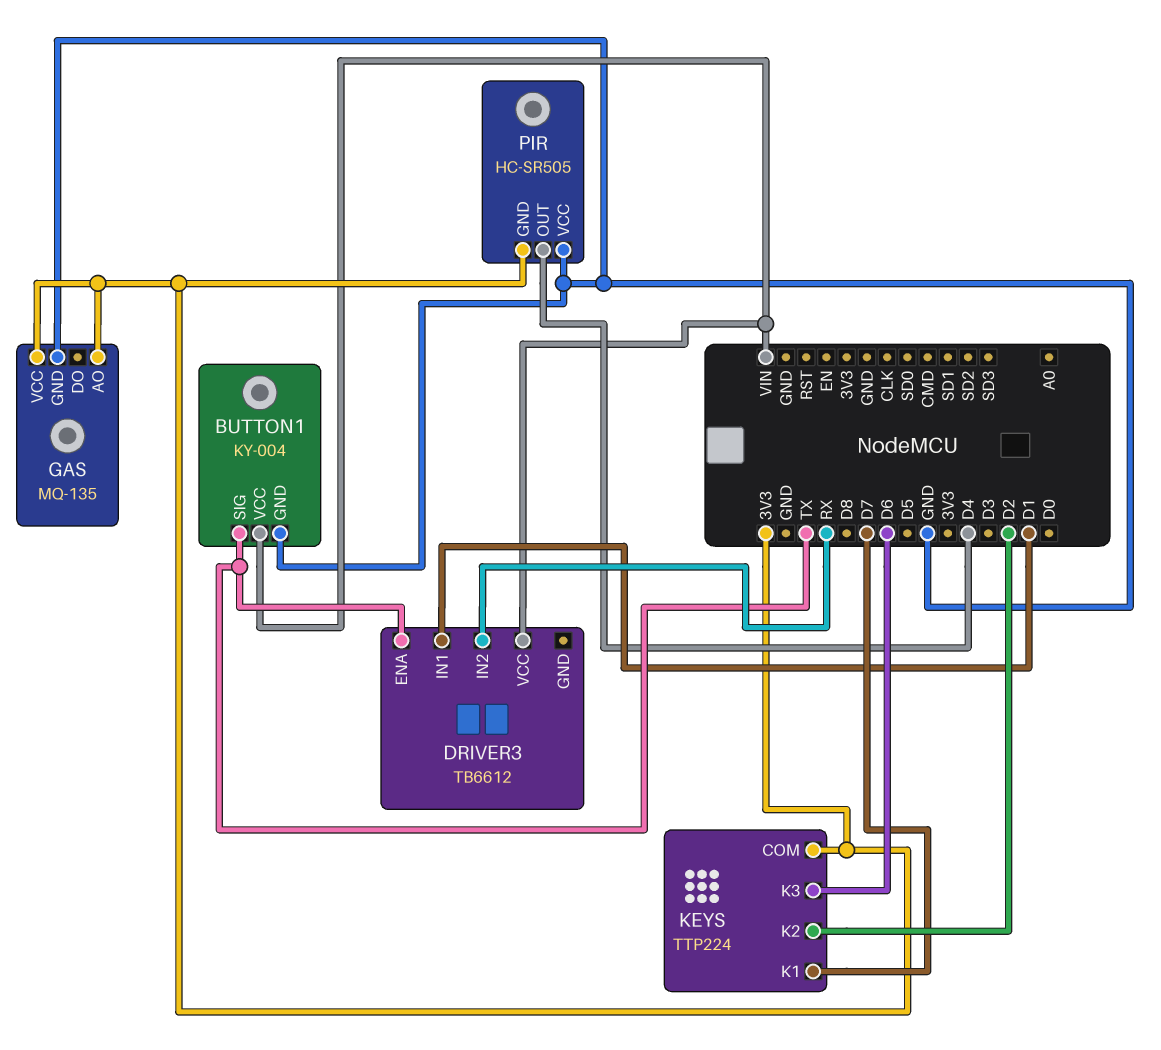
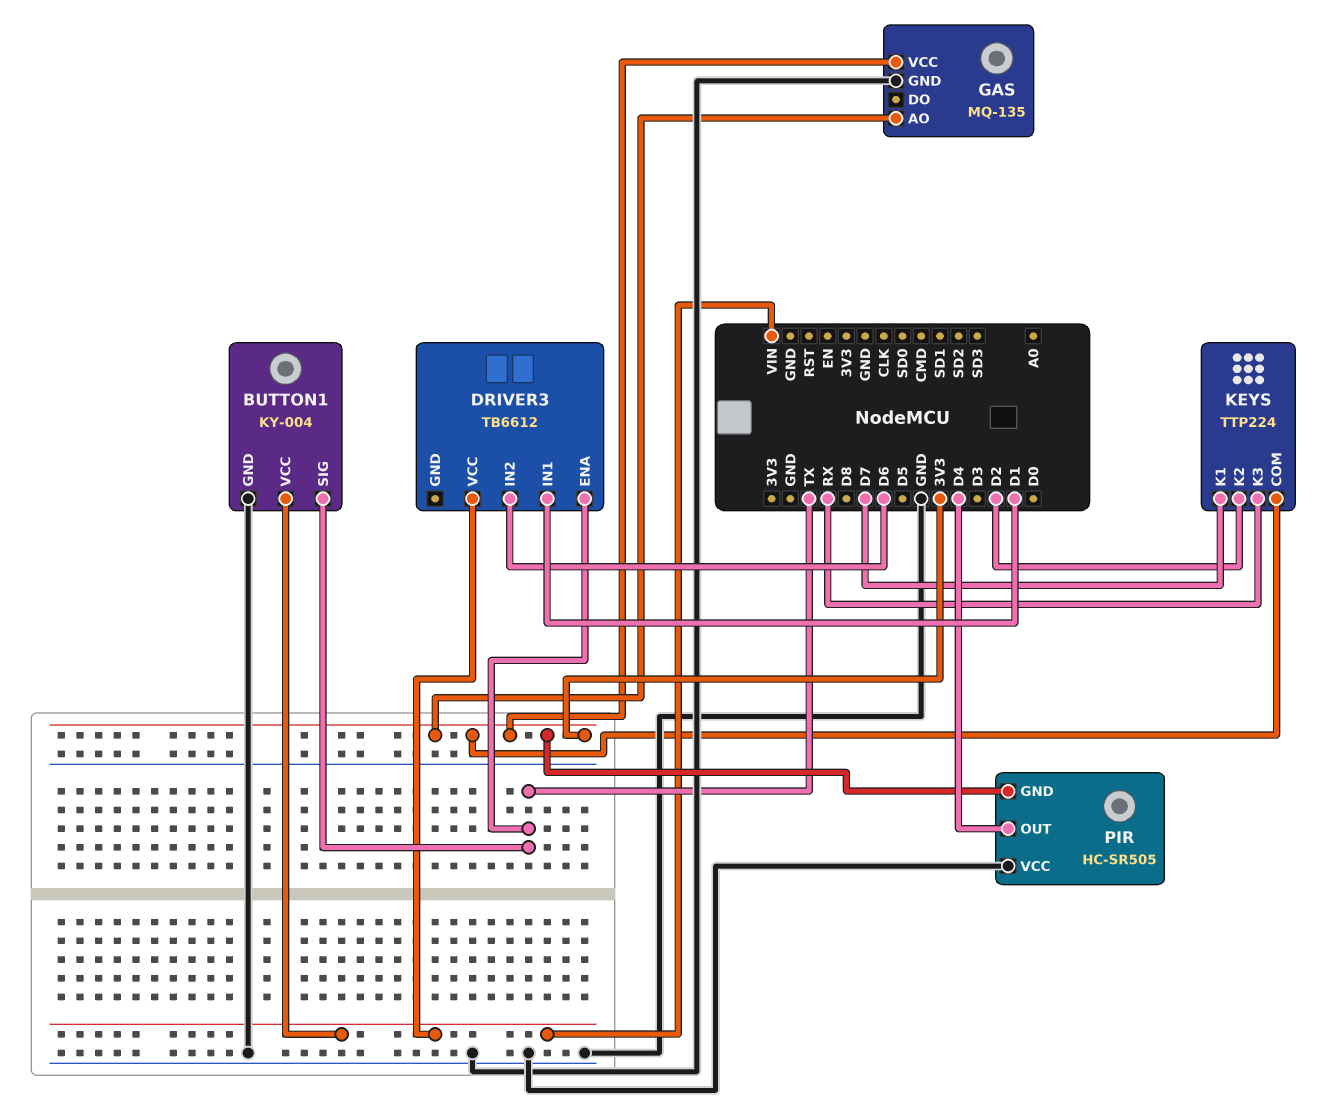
DRIVER3 pin IN2: RX -> D6
KEYS pin K3: D6 -> RX

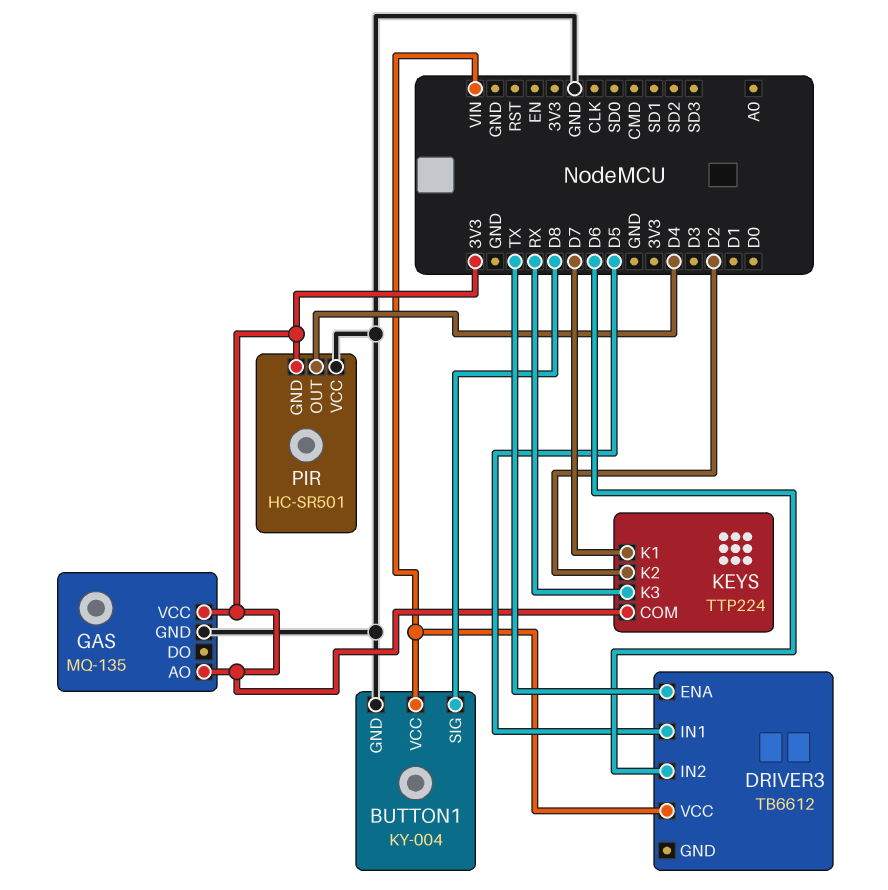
BUTTON1 pin SIG: TX -> D8
DRIVER3 pin IN1: D1 -> D5
PIR: HC-SR505 -> HC-SR501

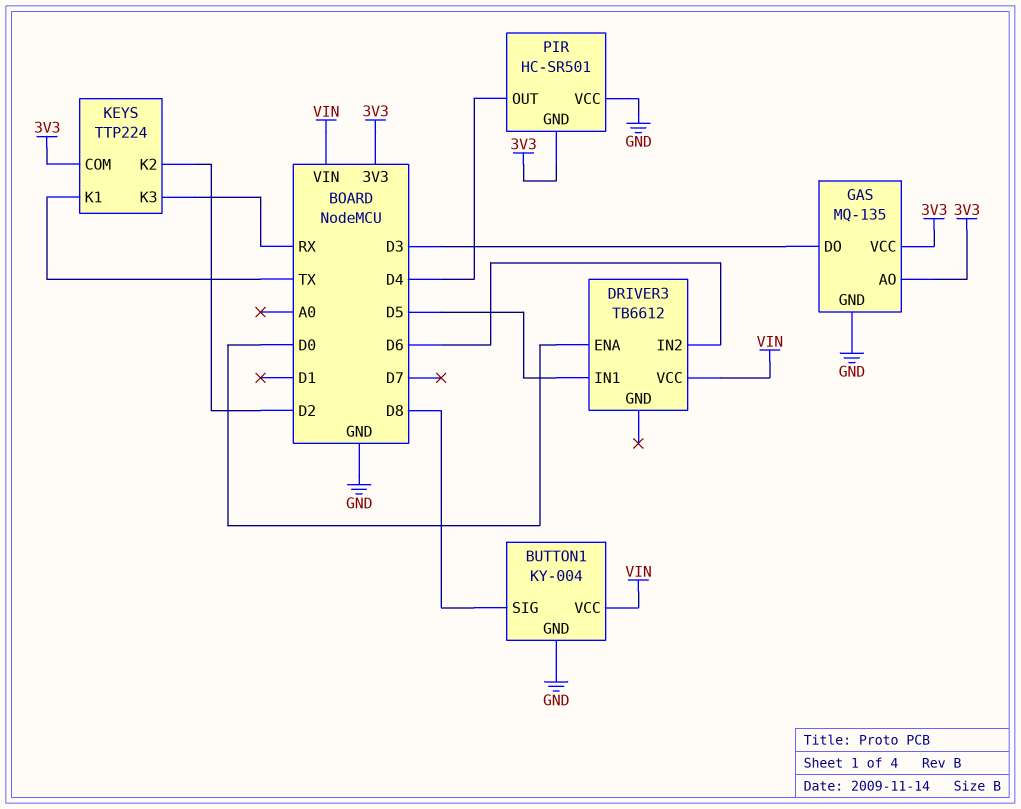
DRIVER3 pin ENA: TX -> D0
GAS pin DO: none -> D3
KEYS pin K1: D7 -> TX

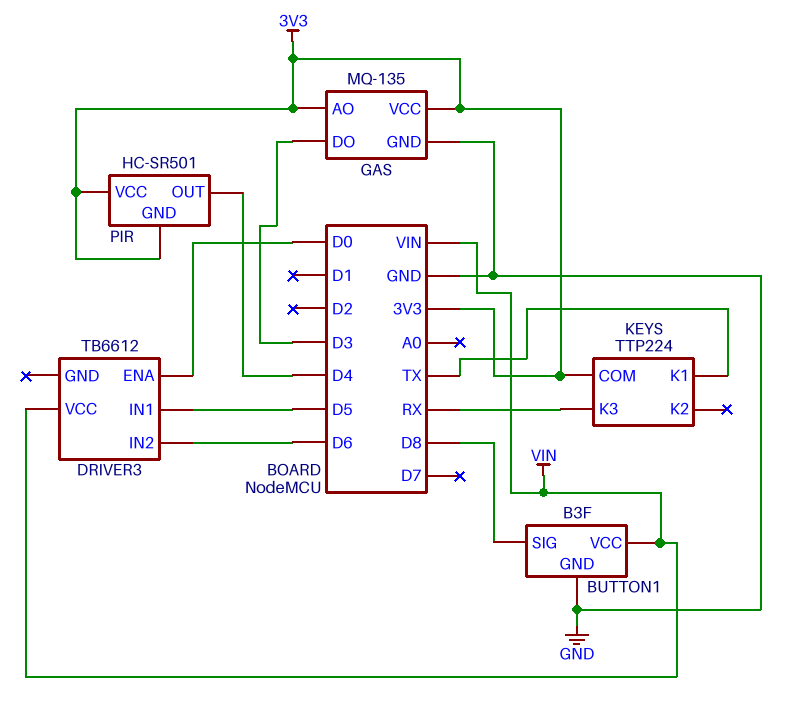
BUTTON1: KY-004 -> B3F
KEYS pin K2: D2 -> none
PIR pin VCC: GND -> 3V3

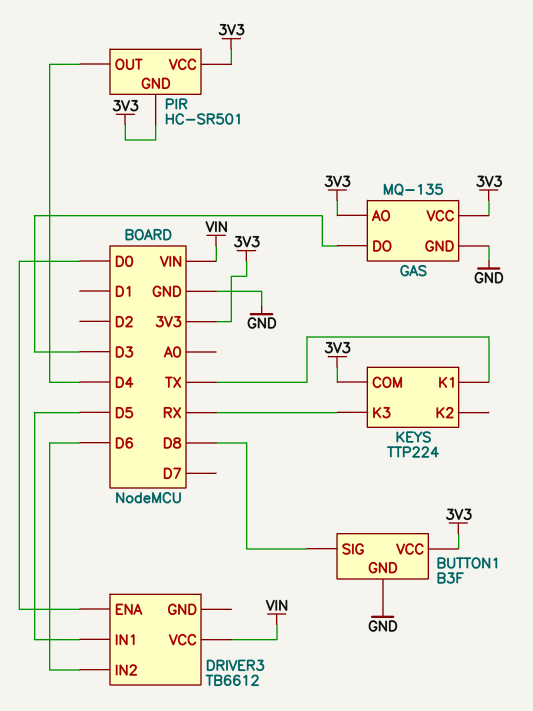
BUTTON1 pin VCC: VIN -> 3V3

